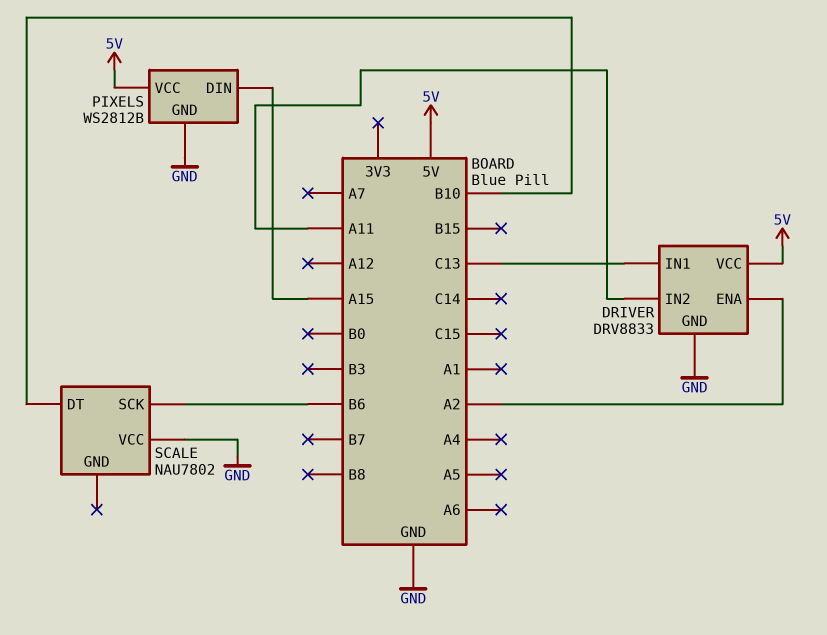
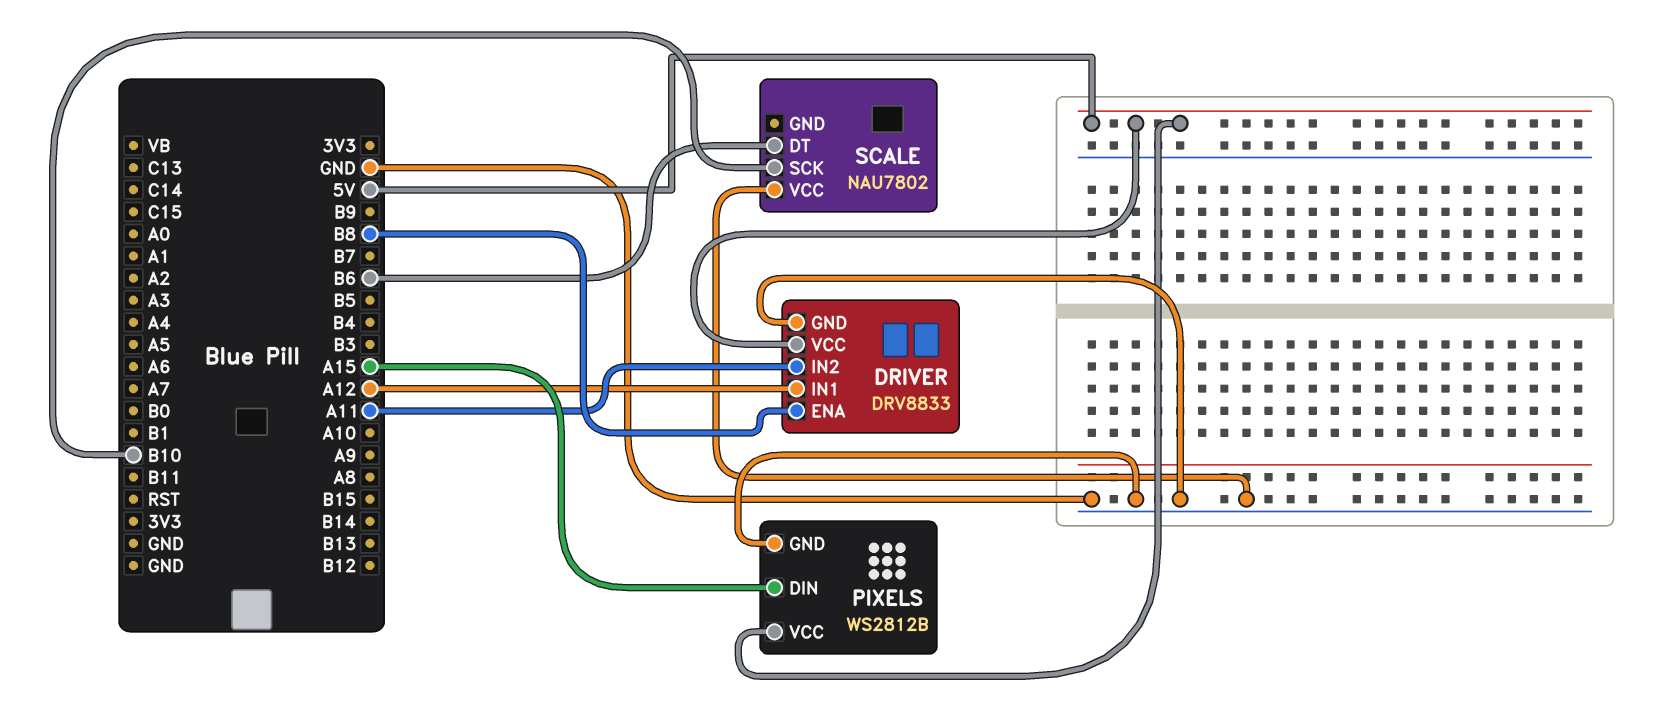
DRIVER pin ENA: A2 -> B8
DRIVER pin IN1: C13 -> A12
SCALE pin DT: B10 -> B6
SCALE pin SCK: B6 -> B10

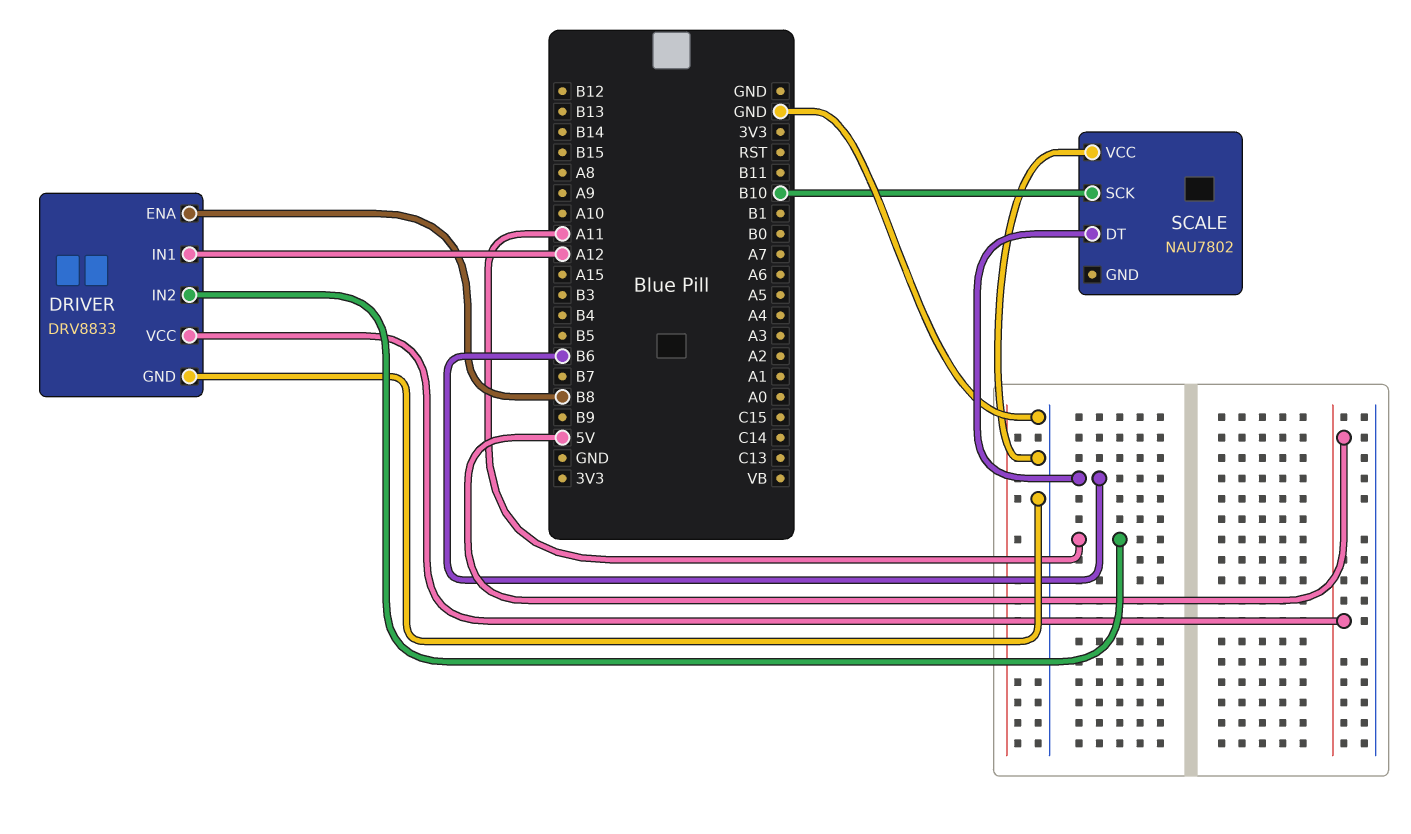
PIXELS: WS2812B -> none
PIXELS pin DIN: A15 -> none
PIXELS pin GND: GND -> none
PIXELS pin VCC: 5V -> none

